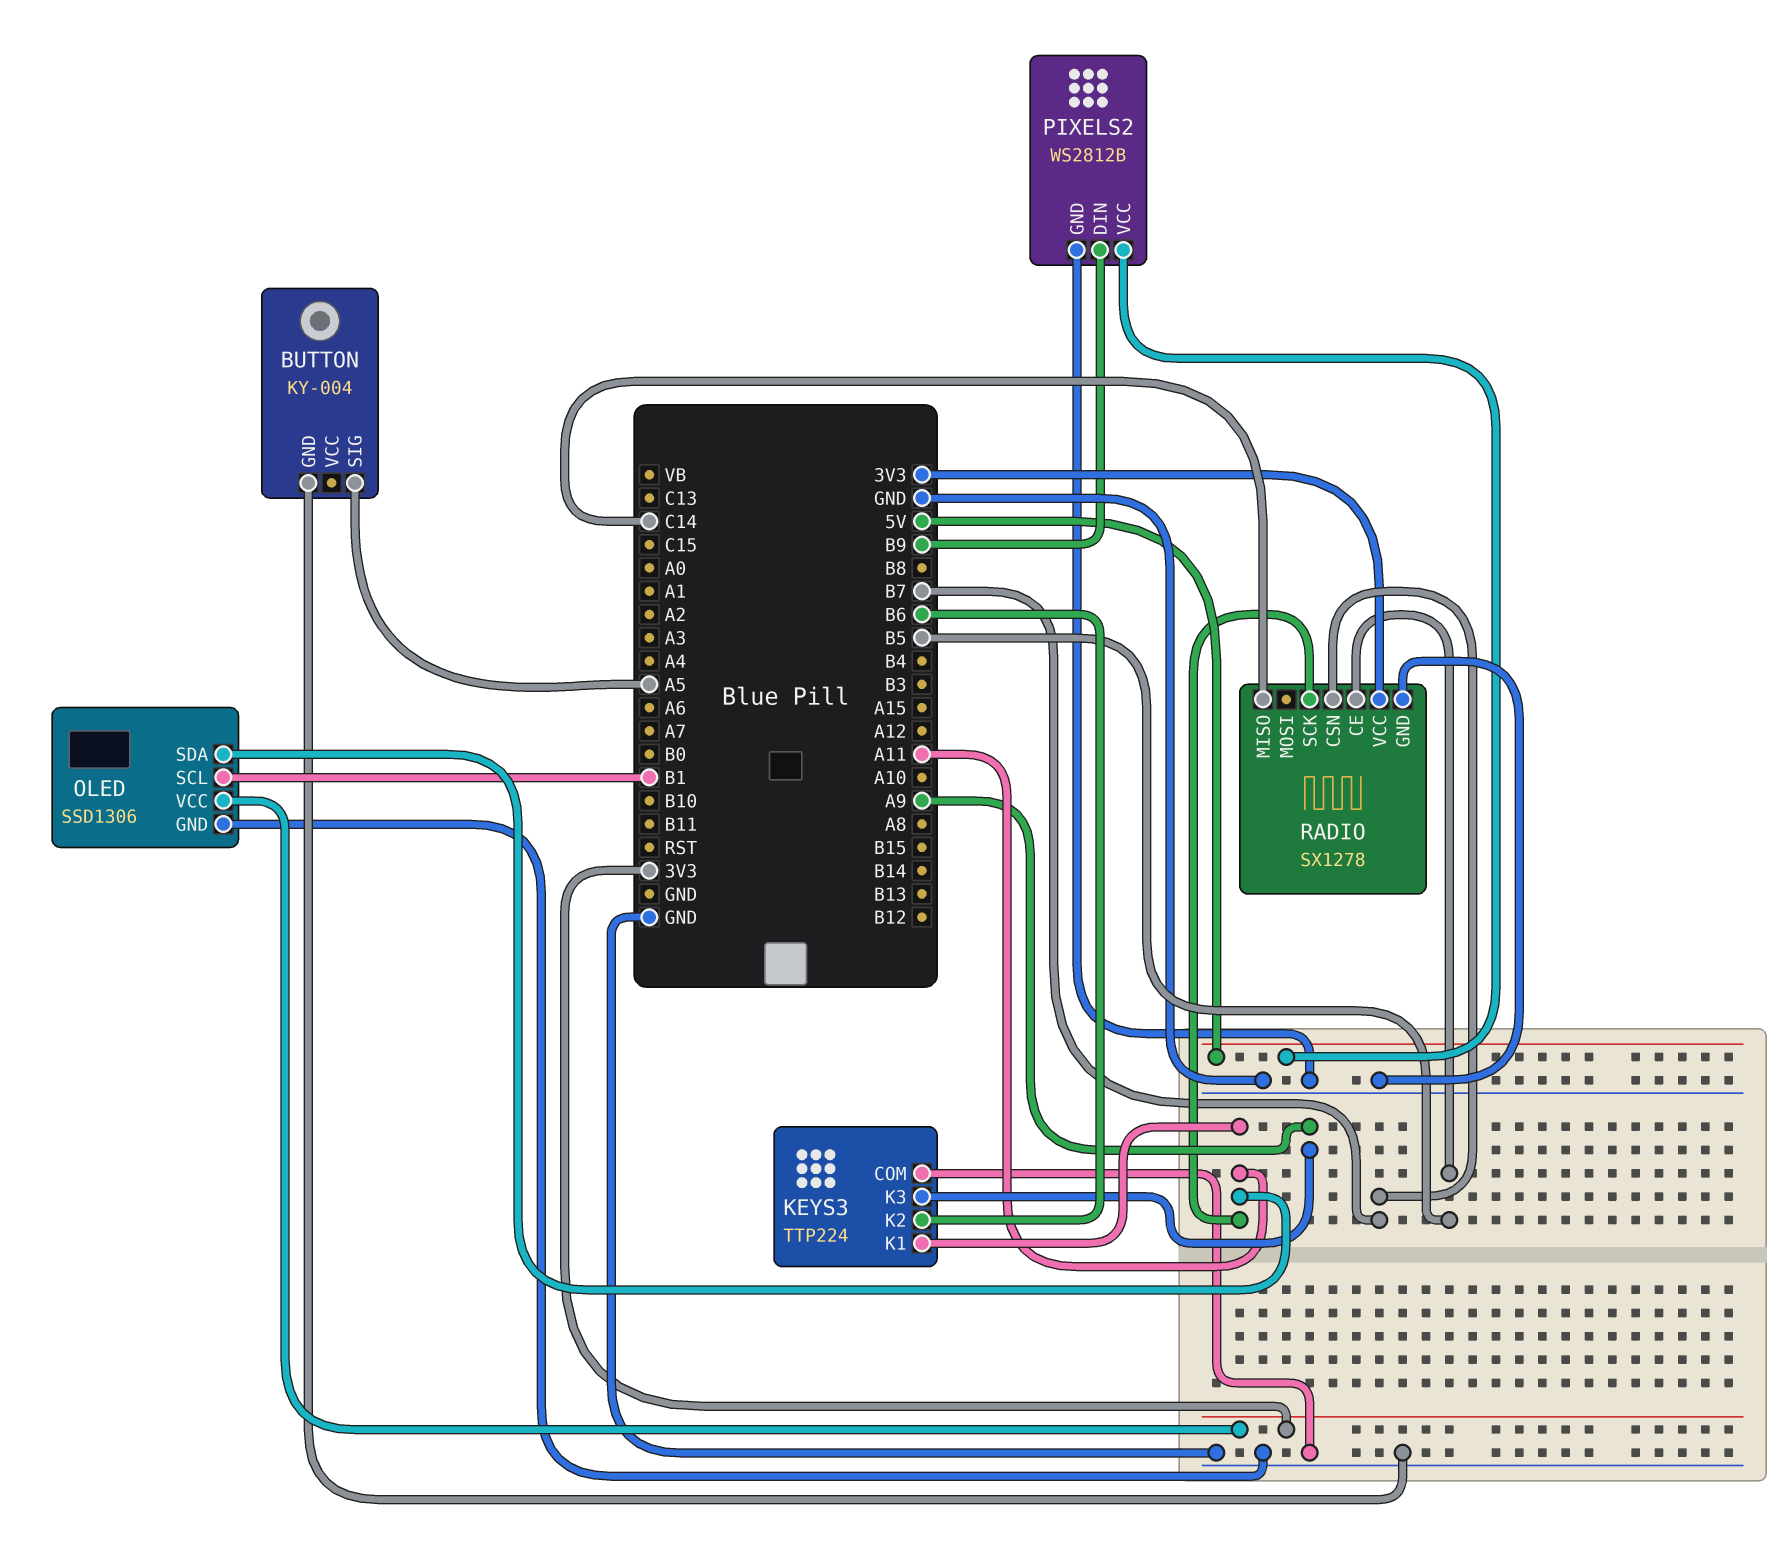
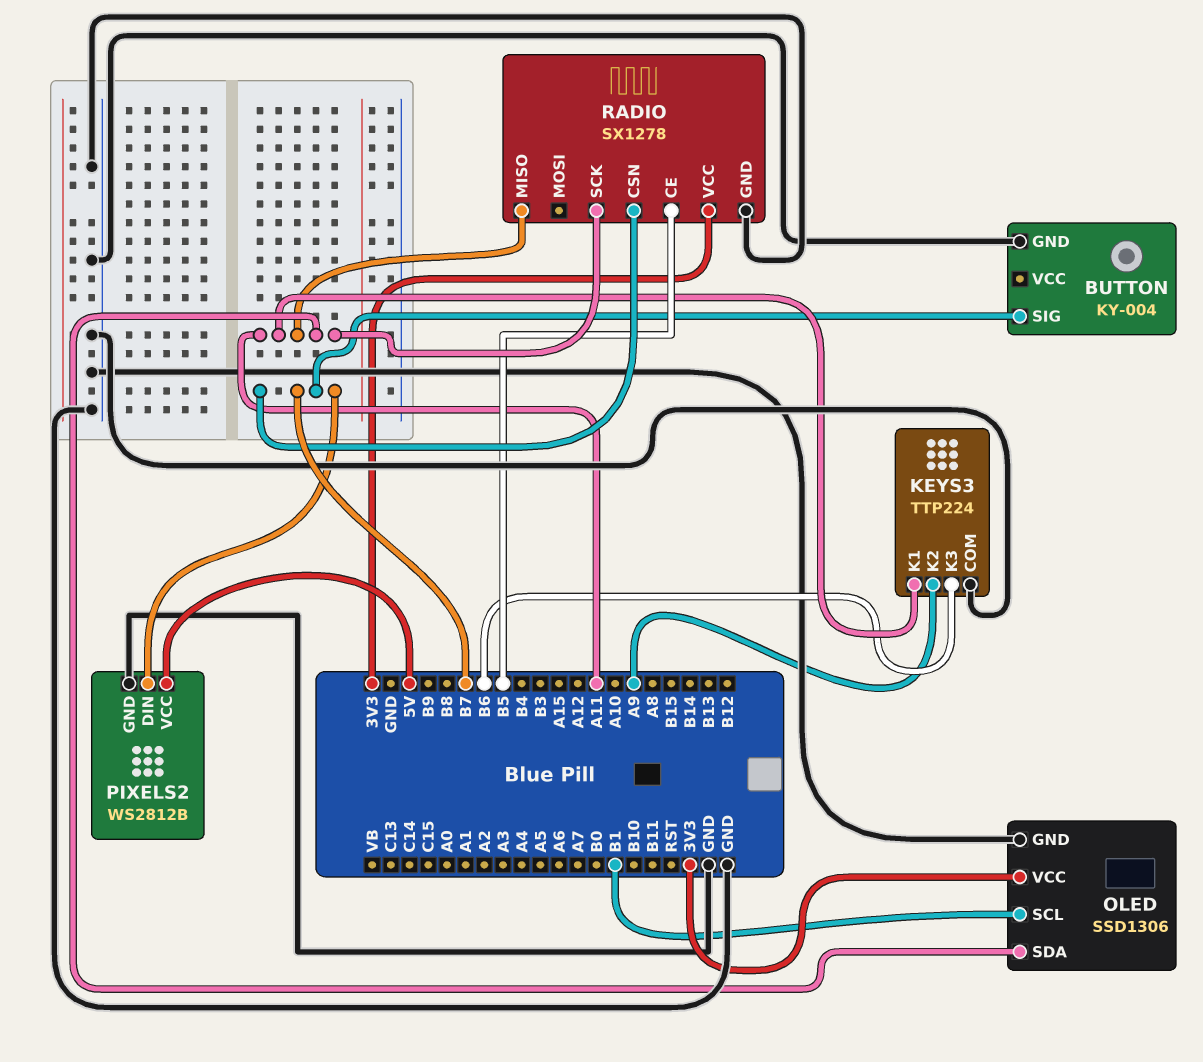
BUTTON pin SIG: A5 -> B7
KEYS3 pin K2: B6 -> A9
KEYS3 pin K3: A9 -> B6
PIXELS2 pin DIN: B9 -> B7
RADIO pin MISO: C14 -> A11

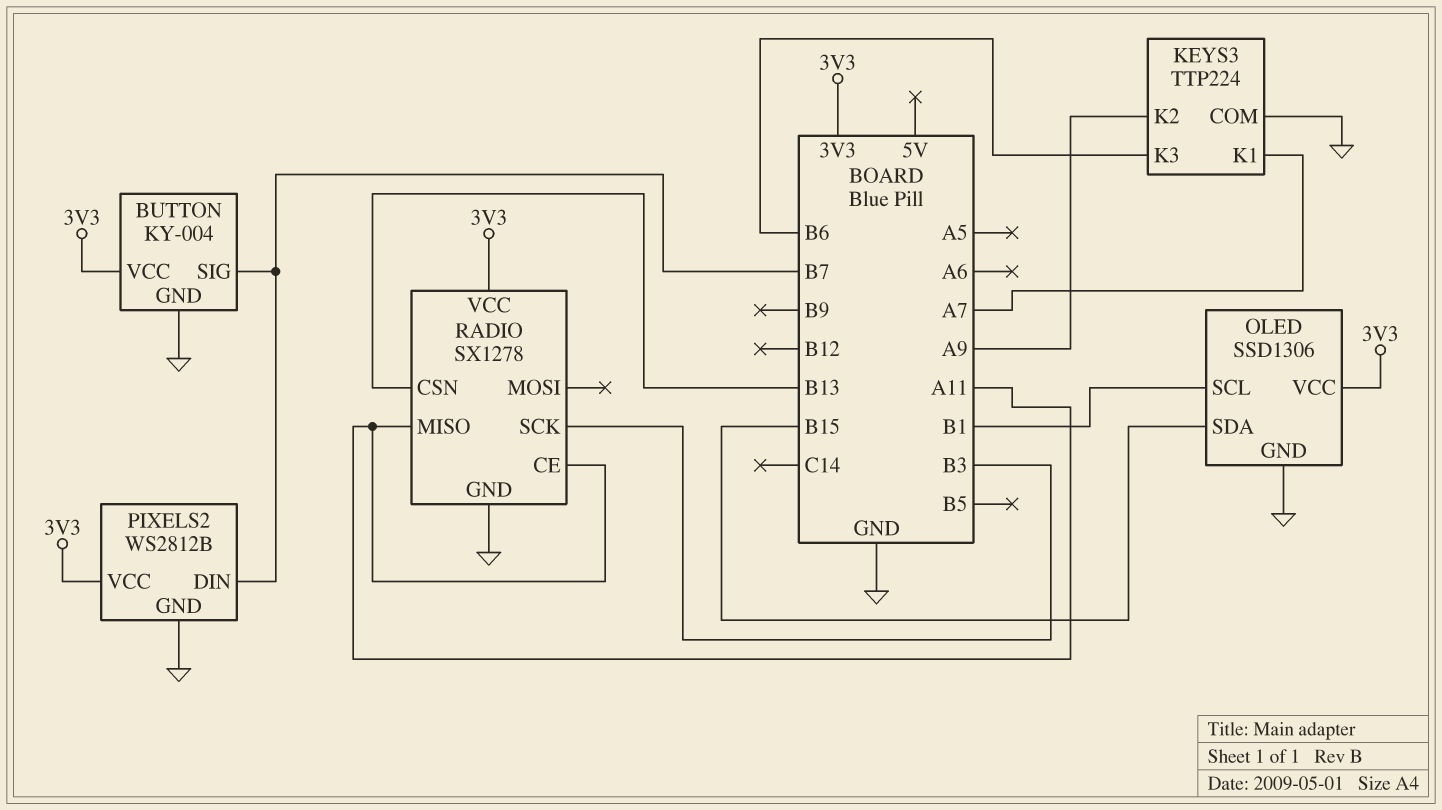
BUTTON pin VCC: none -> 3V3
KEYS3 pin K1: A11 -> A7
OLED pin SDA: A11 -> B15
PIXELS2 pin VCC: 5V -> 3V3
RADIO pin CE: B5 -> A11
RADIO pin CSN: B7 -> B13
RADIO pin SCK: A11 -> B3

